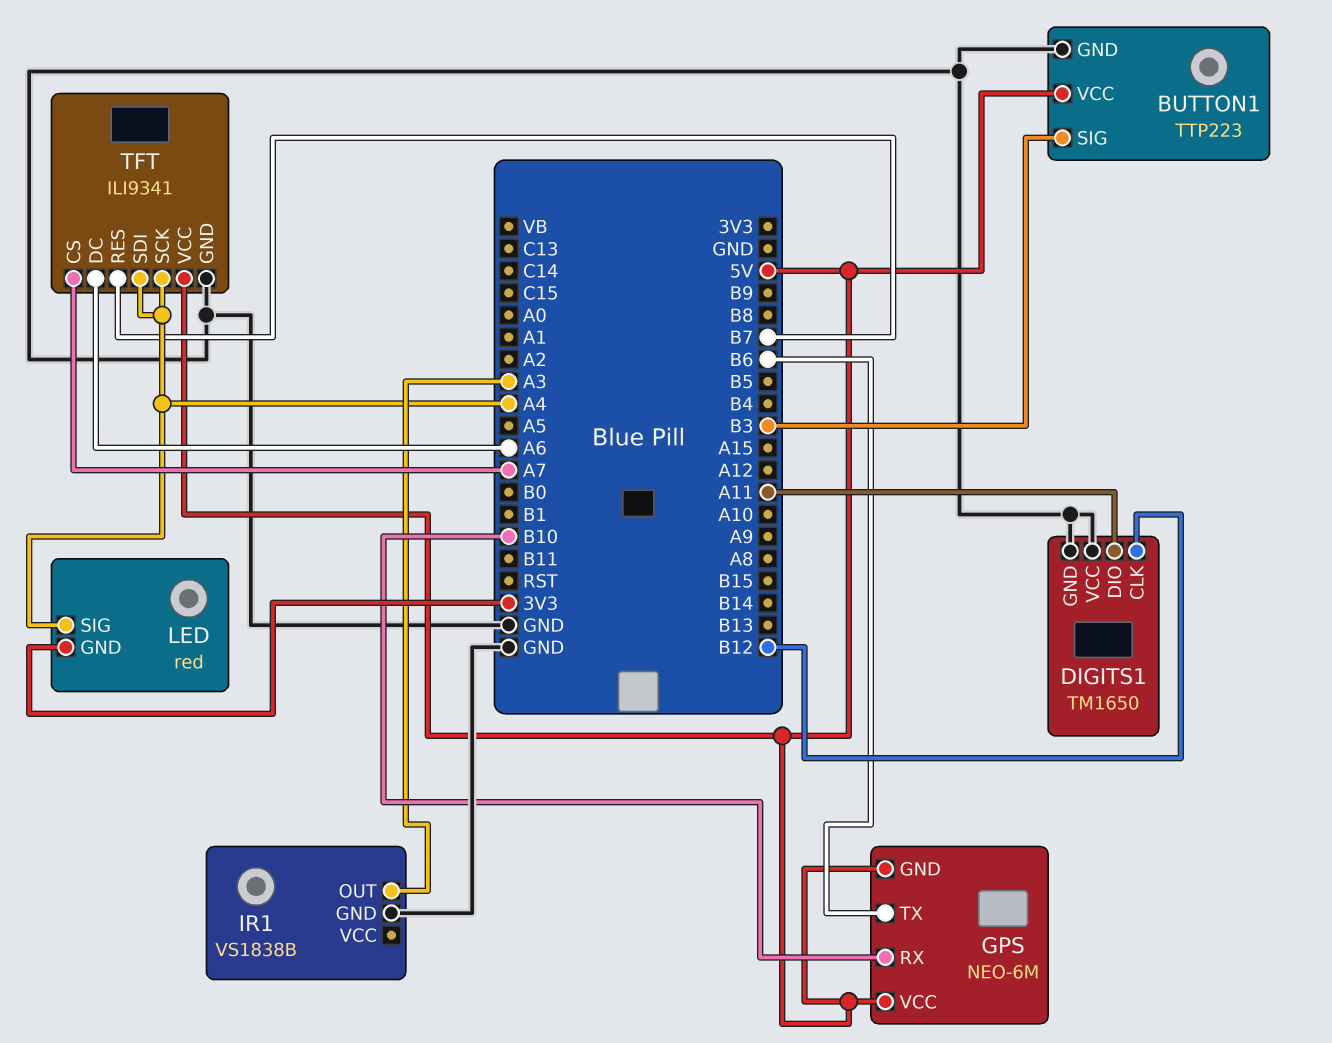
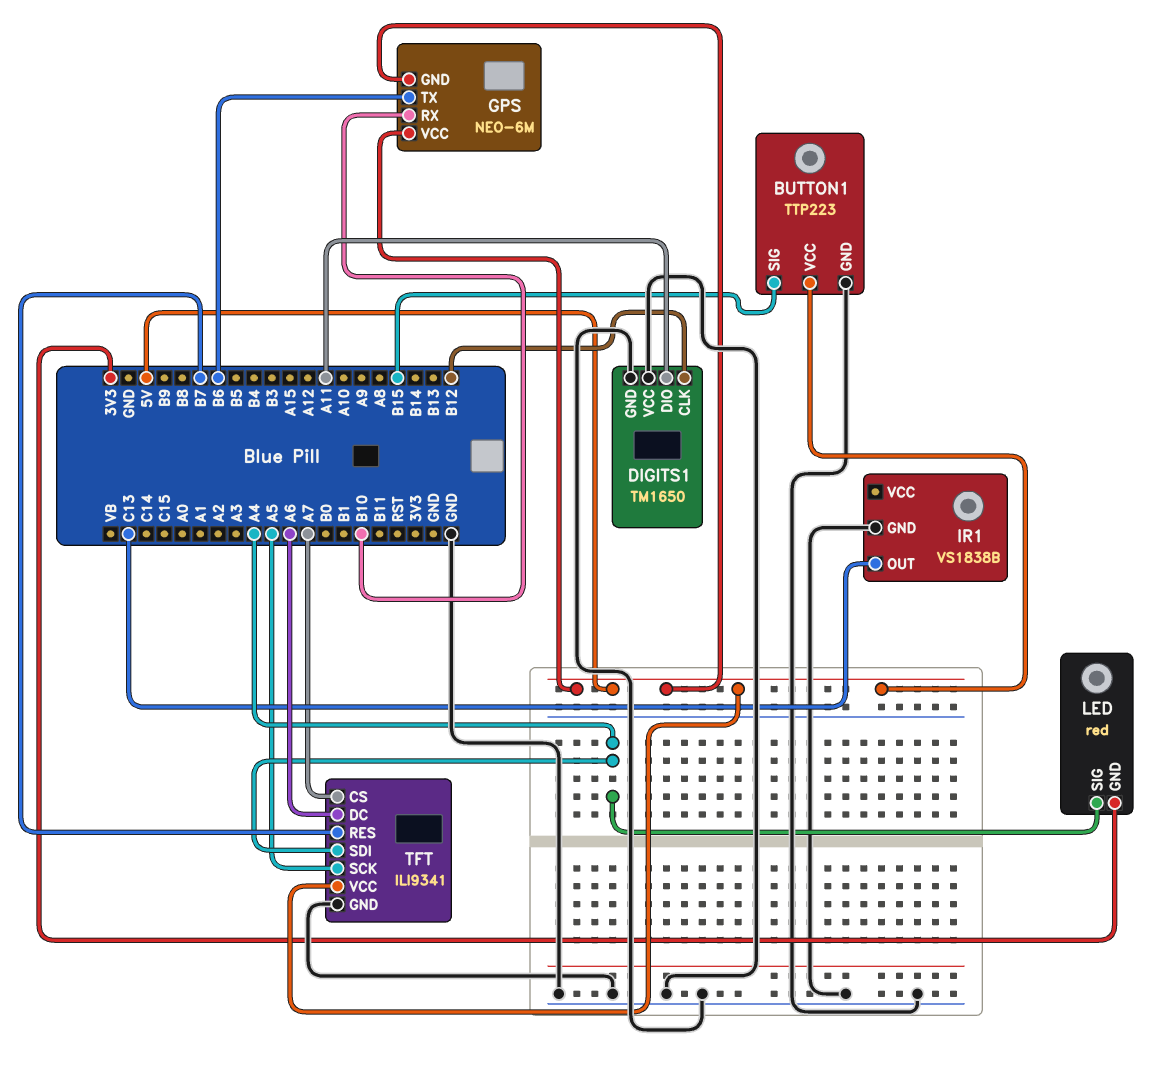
BUTTON1 pin SIG: B3 -> B15
IR1 pin OUT: A3 -> C13
TFT pin SCK: A4 -> A5

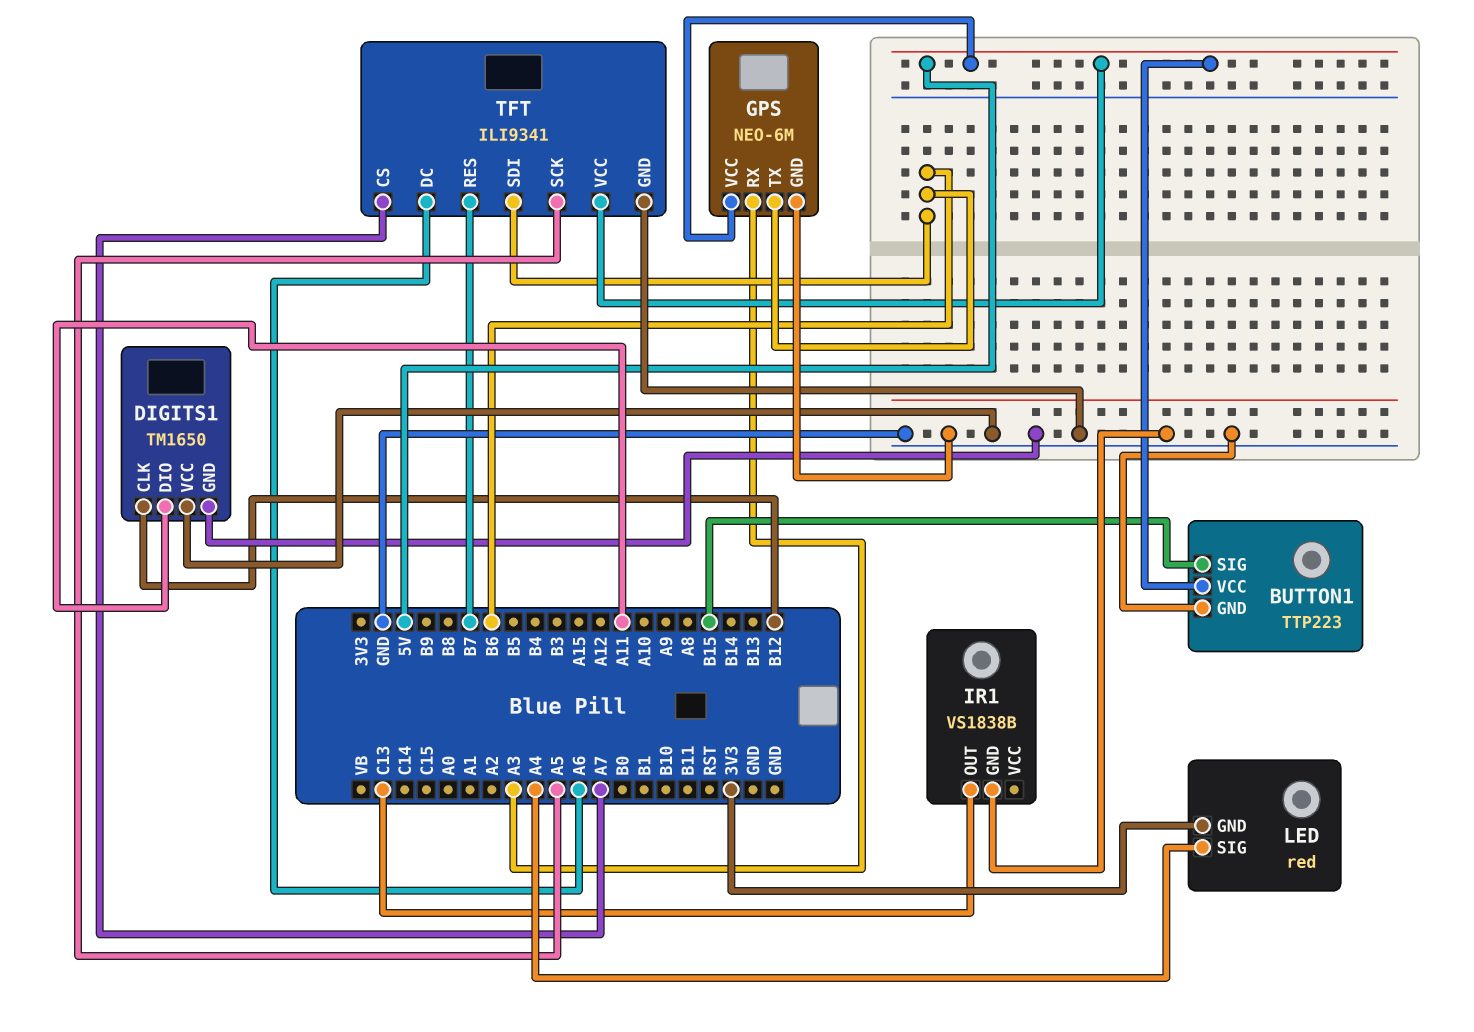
GPS pin GND: 5V -> GND
GPS pin RX: B10 -> A3
TFT pin SDI: A4 -> B6

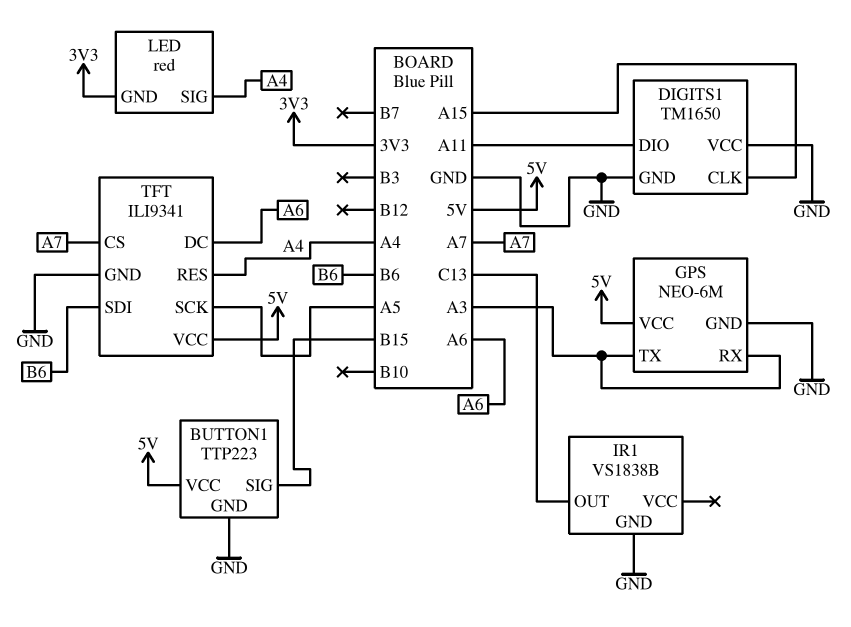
DIGITS1 pin CLK: B12 -> A15
GPS pin TX: B6 -> A3
TFT pin RES: B7 -> A4

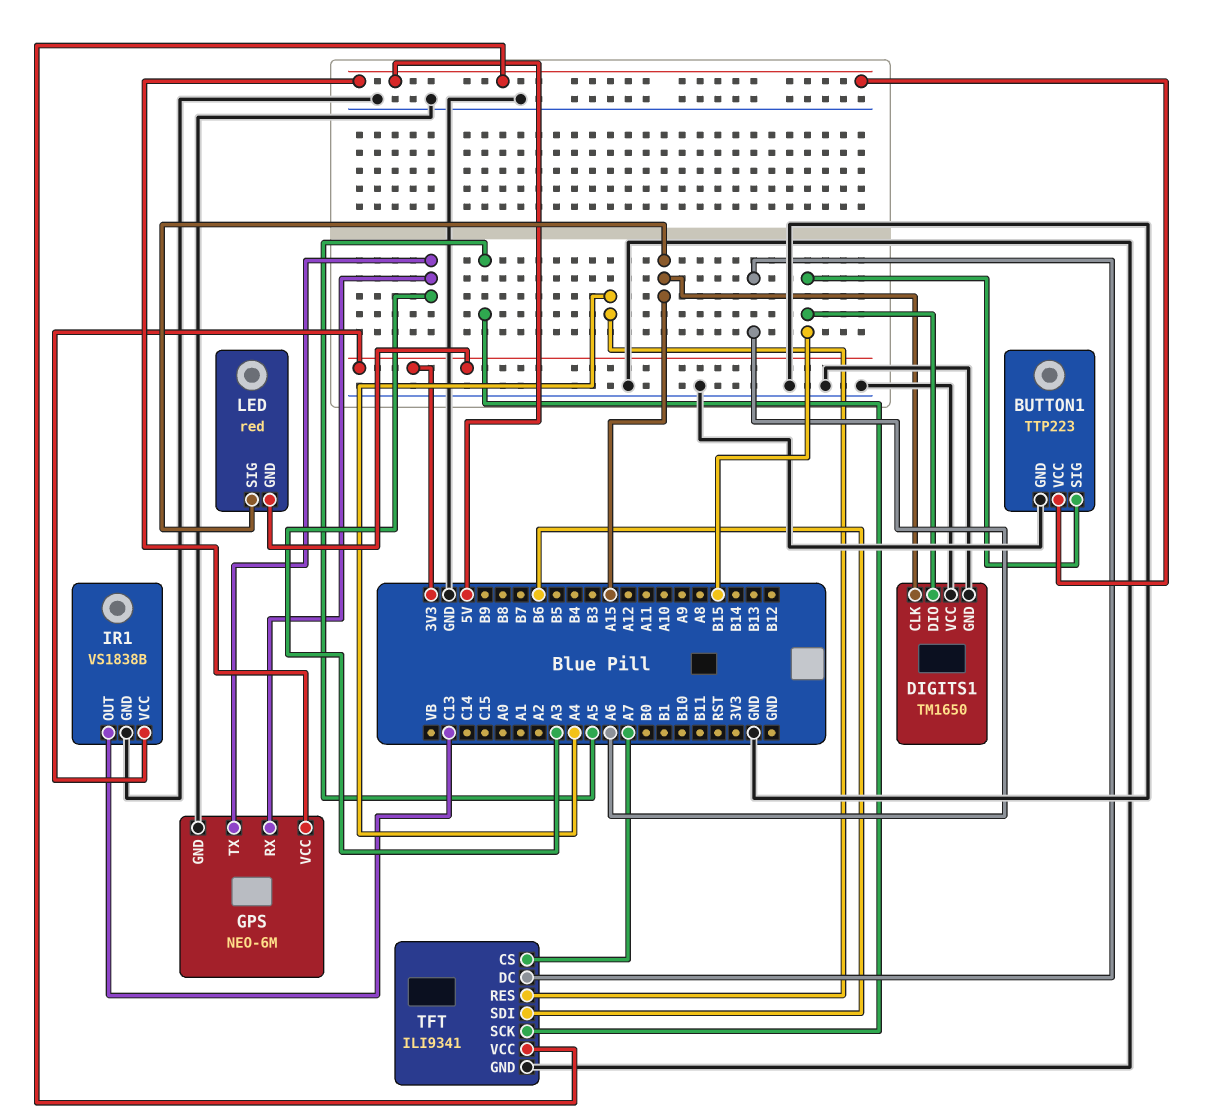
DIGITS1 pin DIO: A11 -> B15
IR1 pin VCC: none -> 3V3
LED pin SIG: A4 -> A15

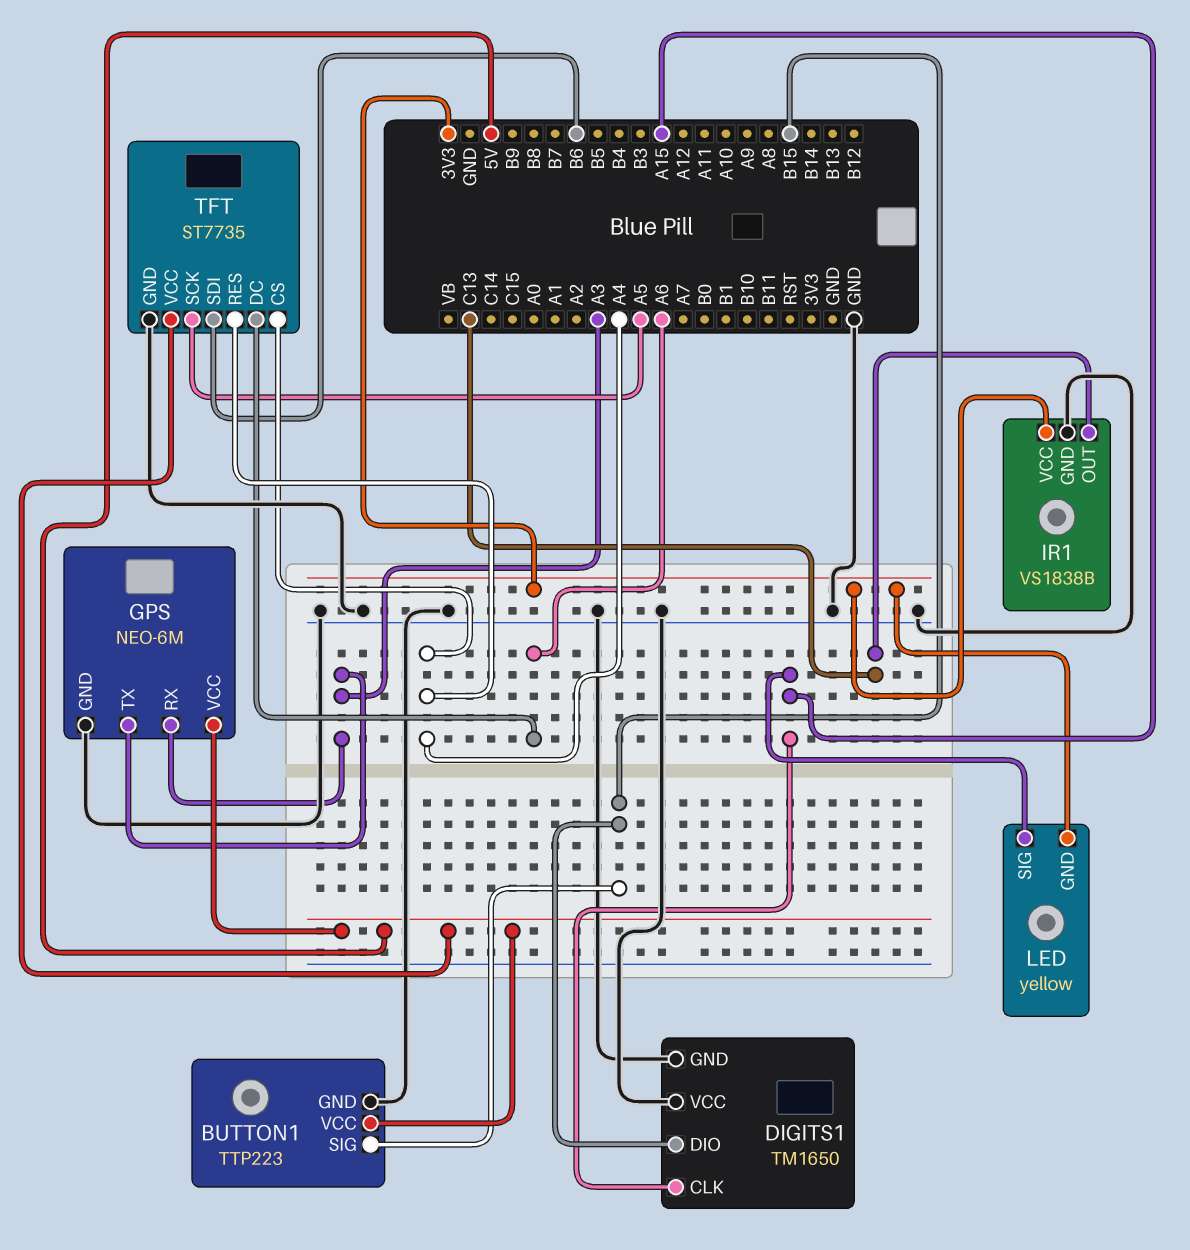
LED: red -> yellow
TFT: ILI9341 -> ST7735
TFT pin CS: A7 -> A4

